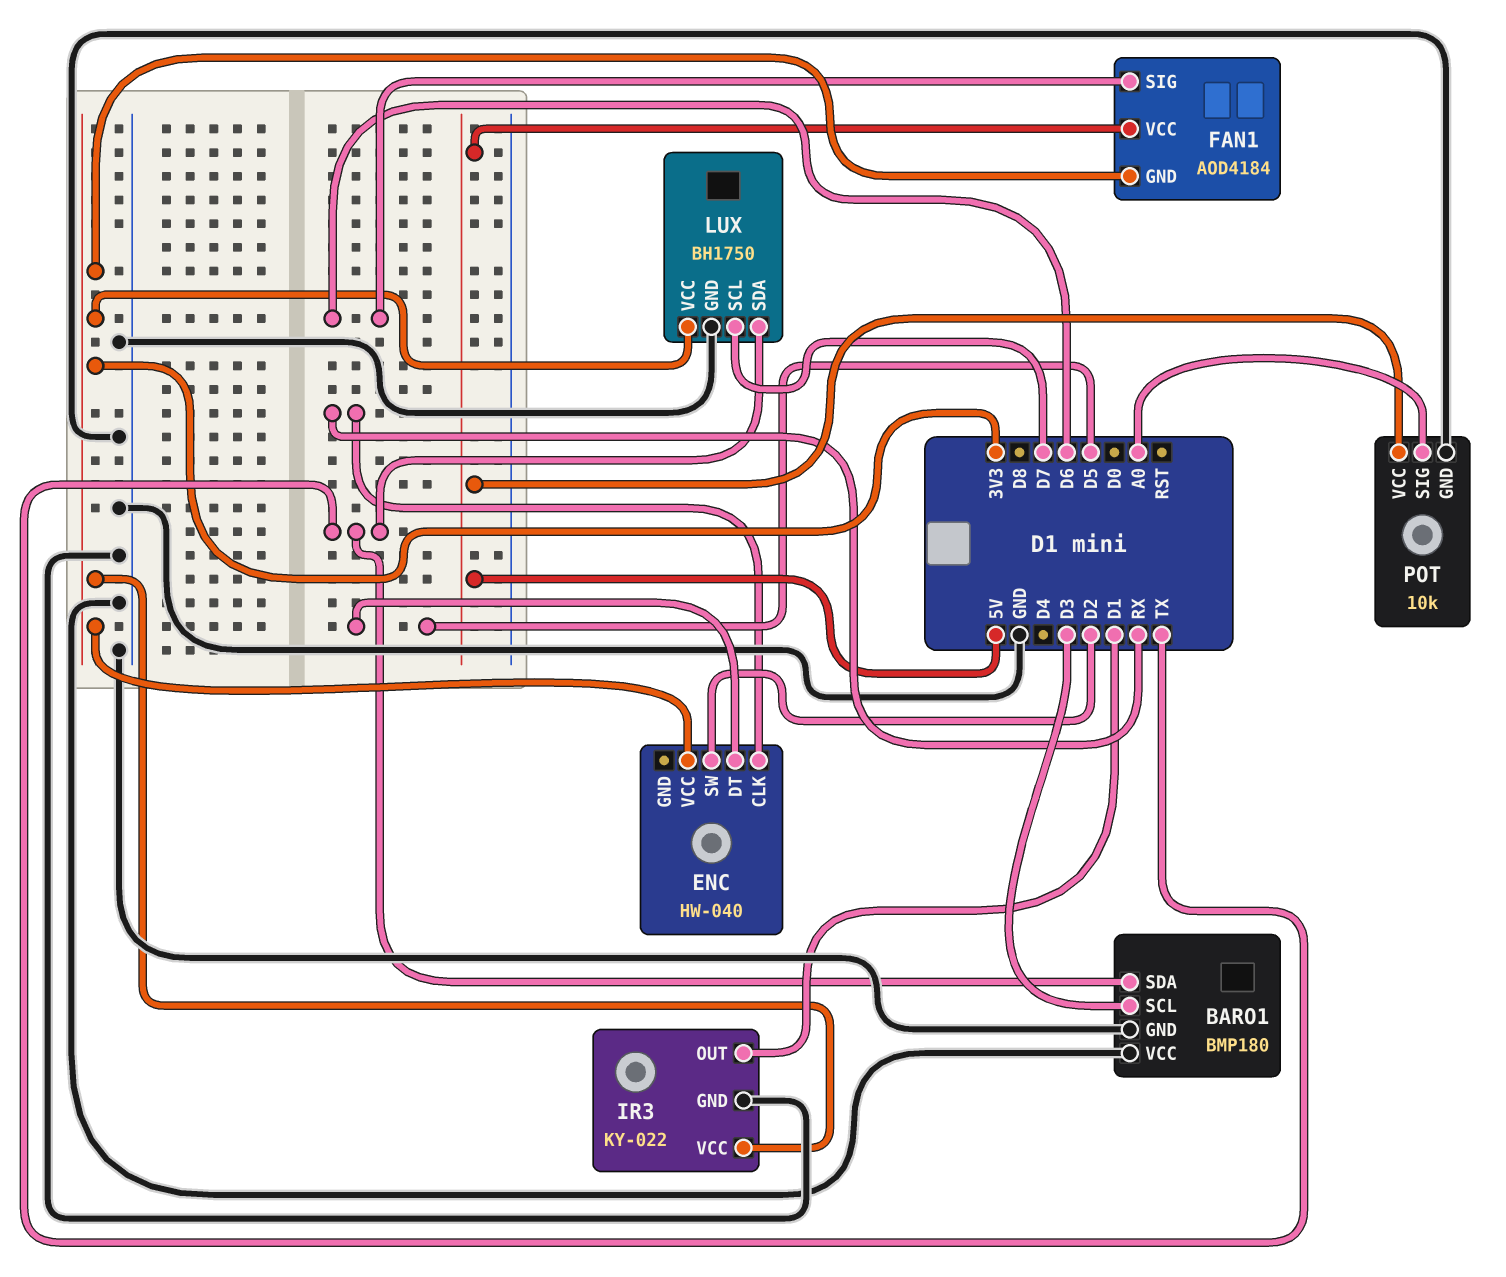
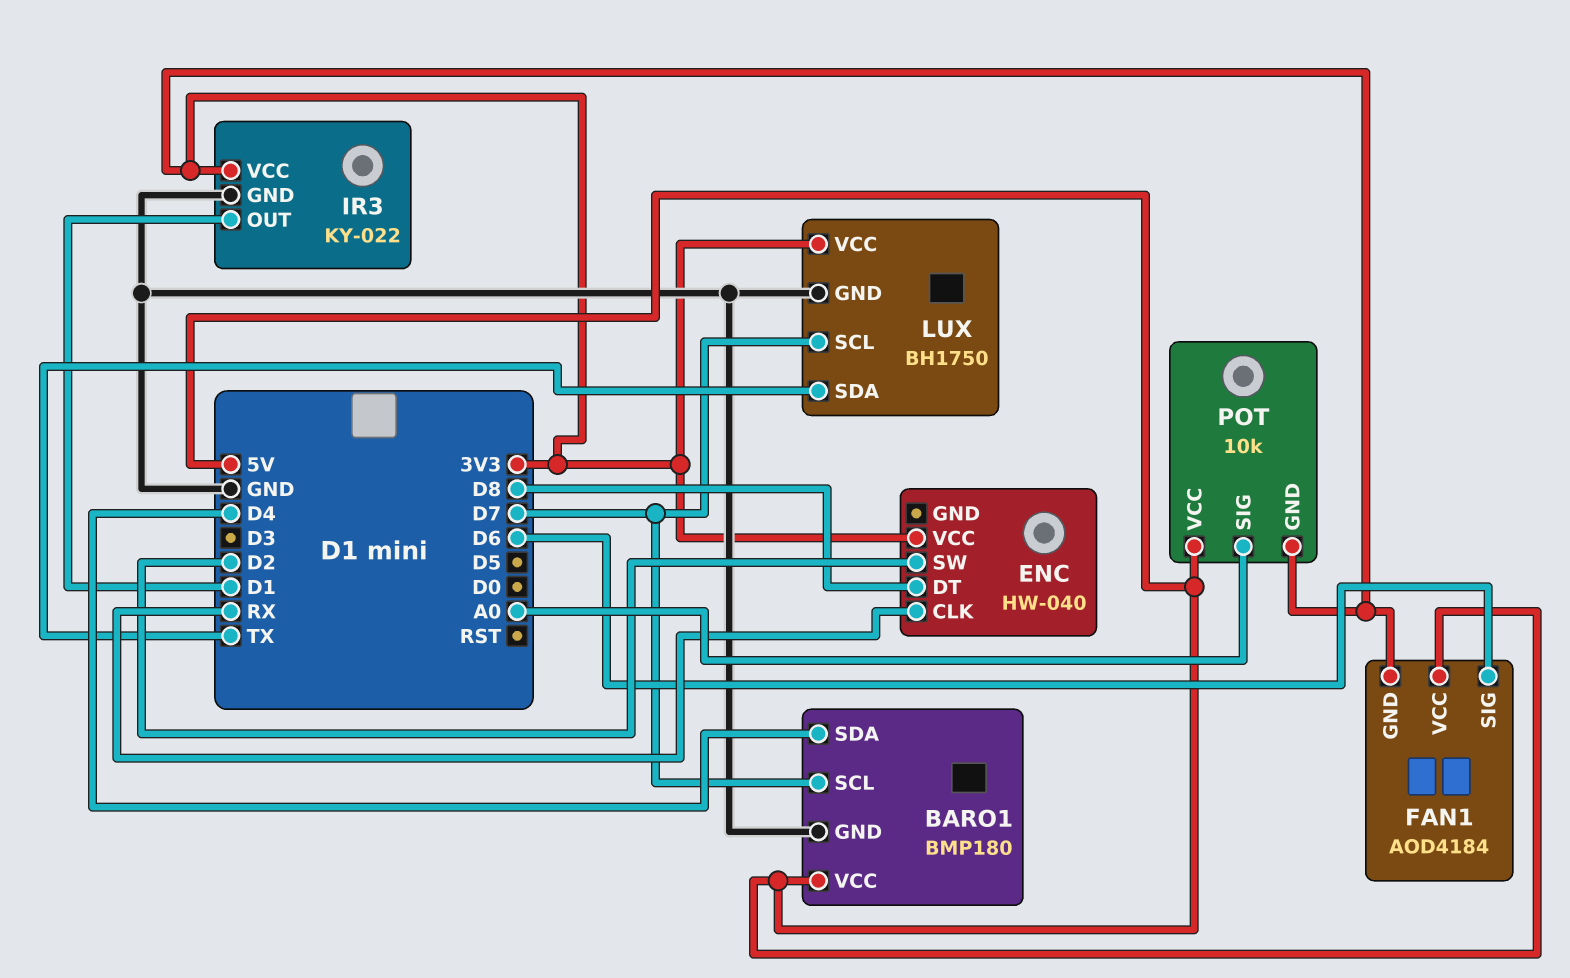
BARO1 pin SCL: D3 -> D7
BARO1 pin SDA: TX -> D4
BARO1 pin VCC: GND -> 5V
ENC pin DT: D5 -> D8
POT pin GND: GND -> 3V3

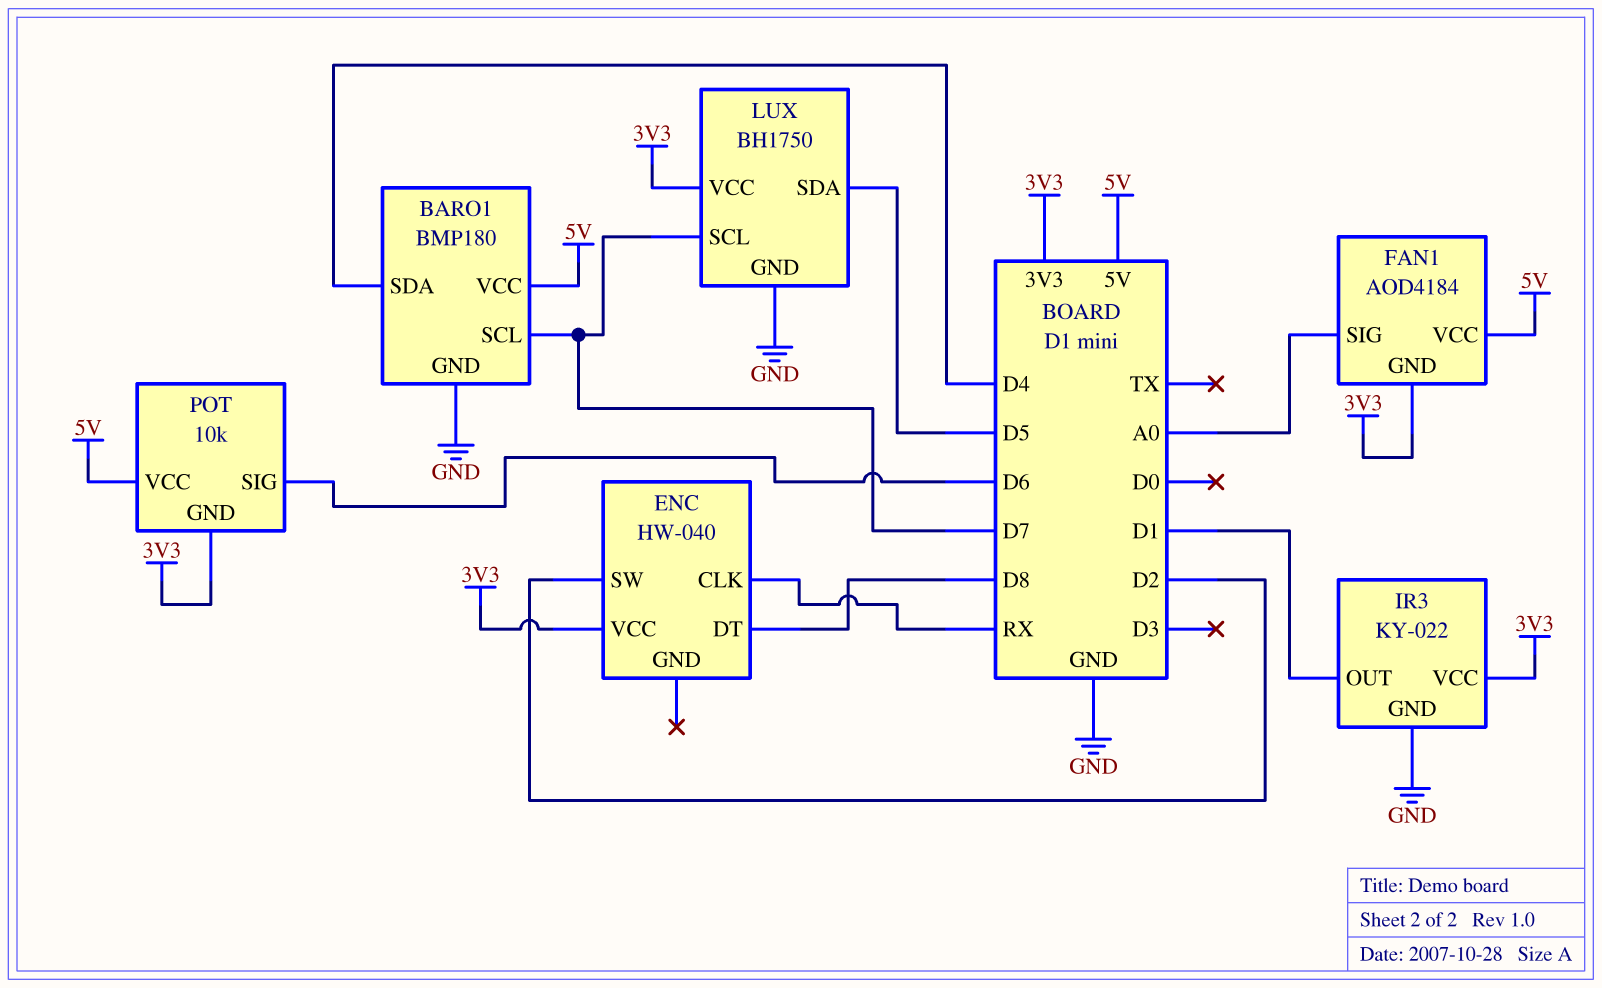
FAN1 pin SIG: D6 -> A0
LUX pin SDA: TX -> D5
POT pin SIG: A0 -> D6

